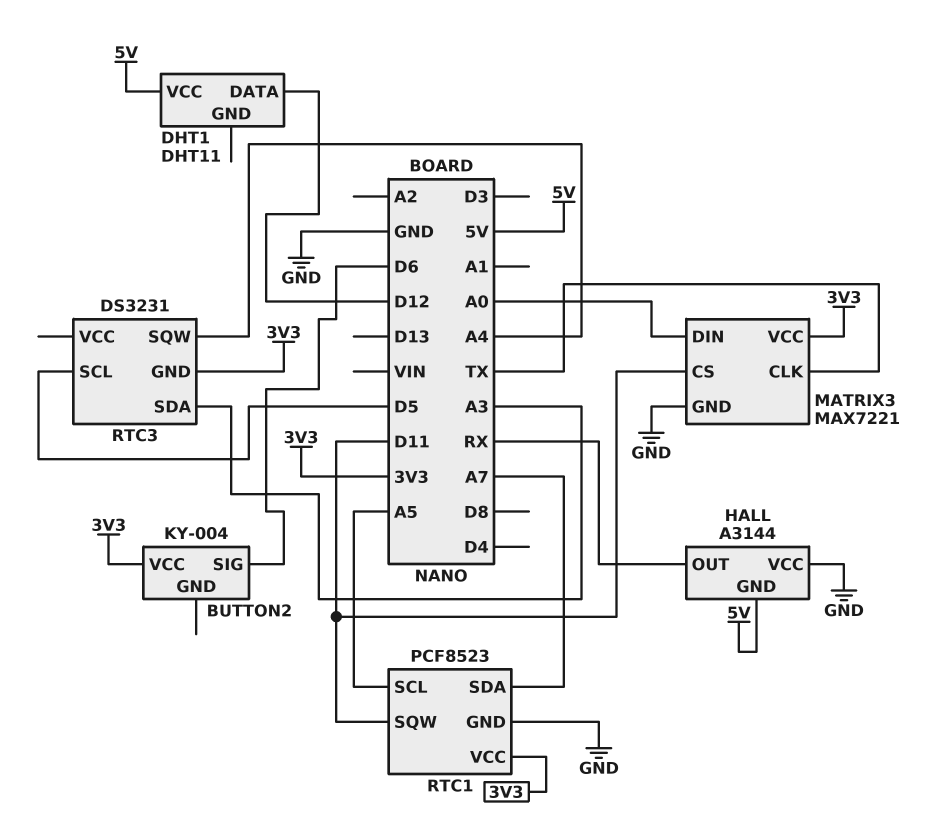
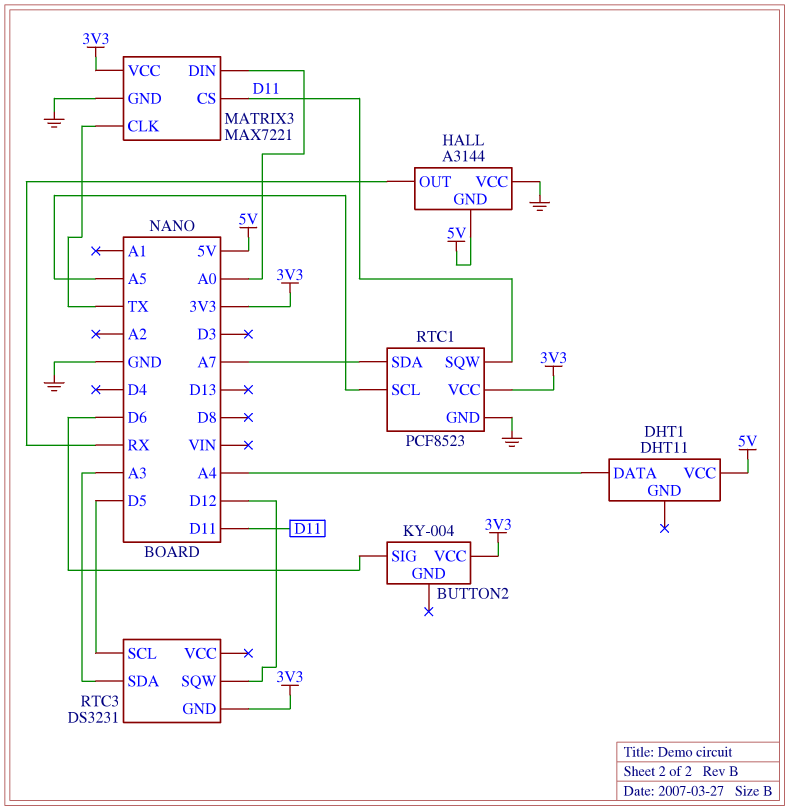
DHT1 pin DATA: D12 -> A4
RTC3 pin SQW: A4 -> D12

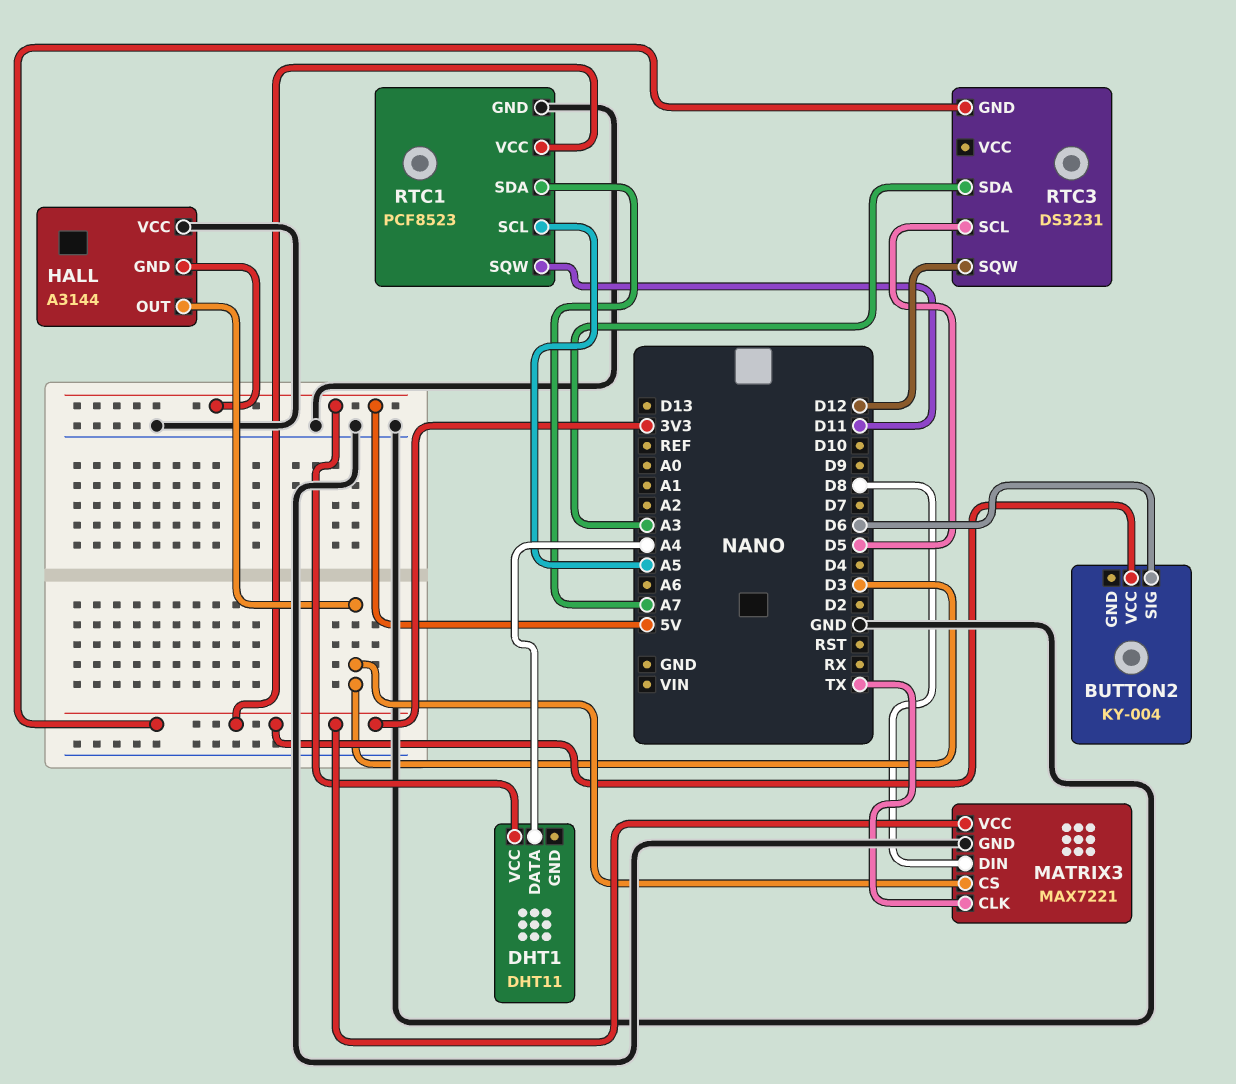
HALL pin OUT: RX -> D3
MATRIX3 pin CS: D11 -> D3
MATRIX3 pin DIN: A0 -> D8

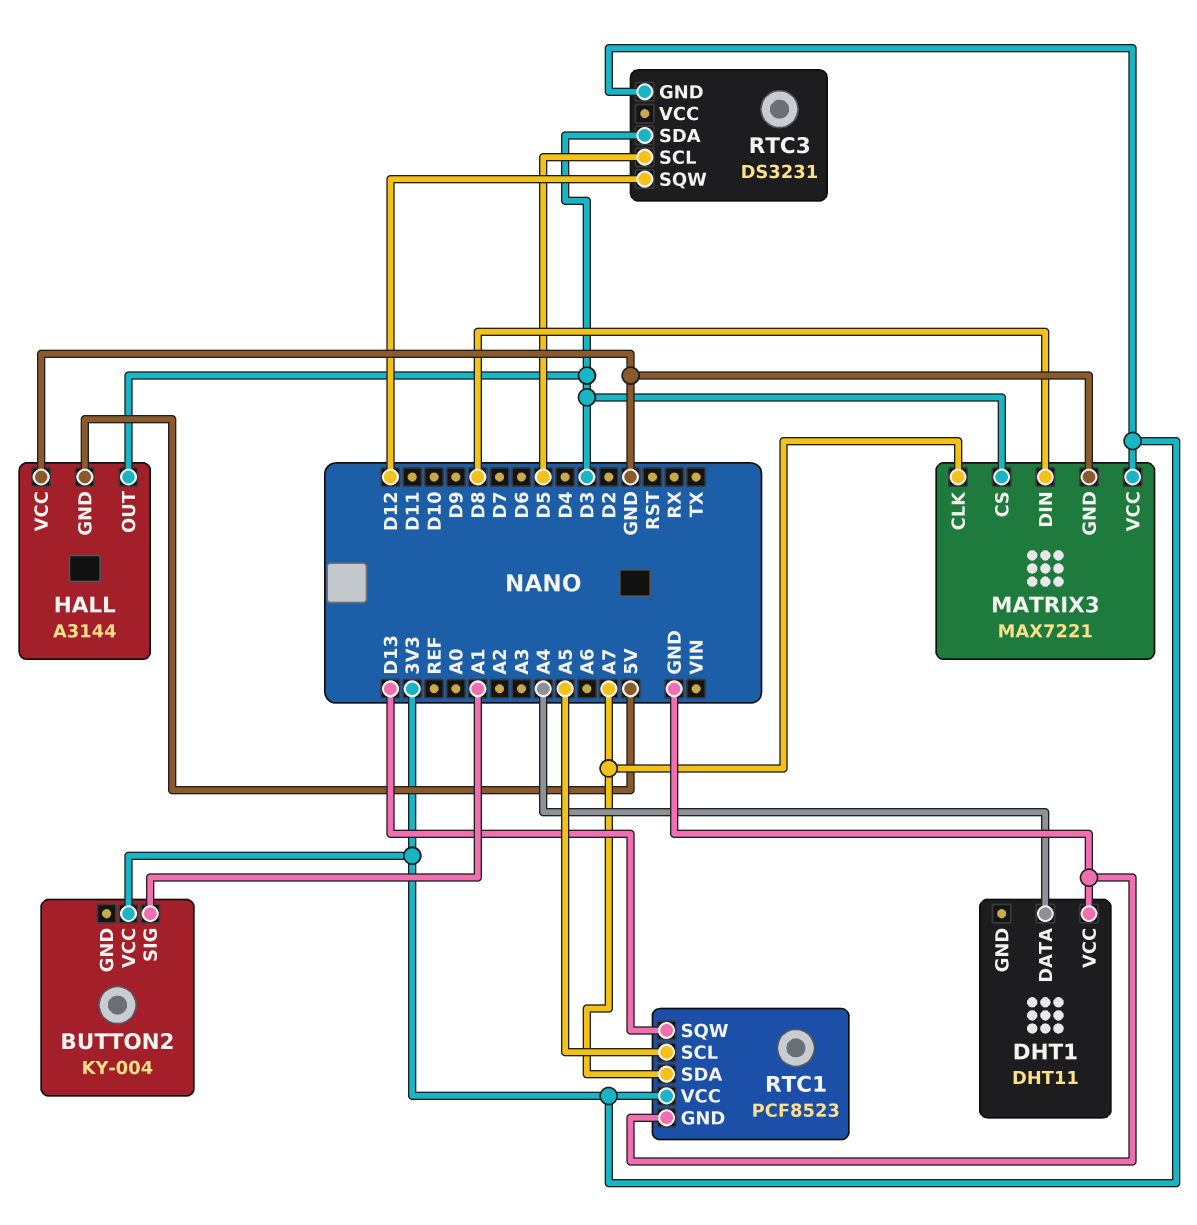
BUTTON2 pin SIG: D6 -> A1
DHT1 pin VCC: 5V -> GND
MATRIX3 pin CLK: TX -> A7
RTC1 pin SQW: D11 -> D13
RTC3 pin SDA: A3 -> D3

